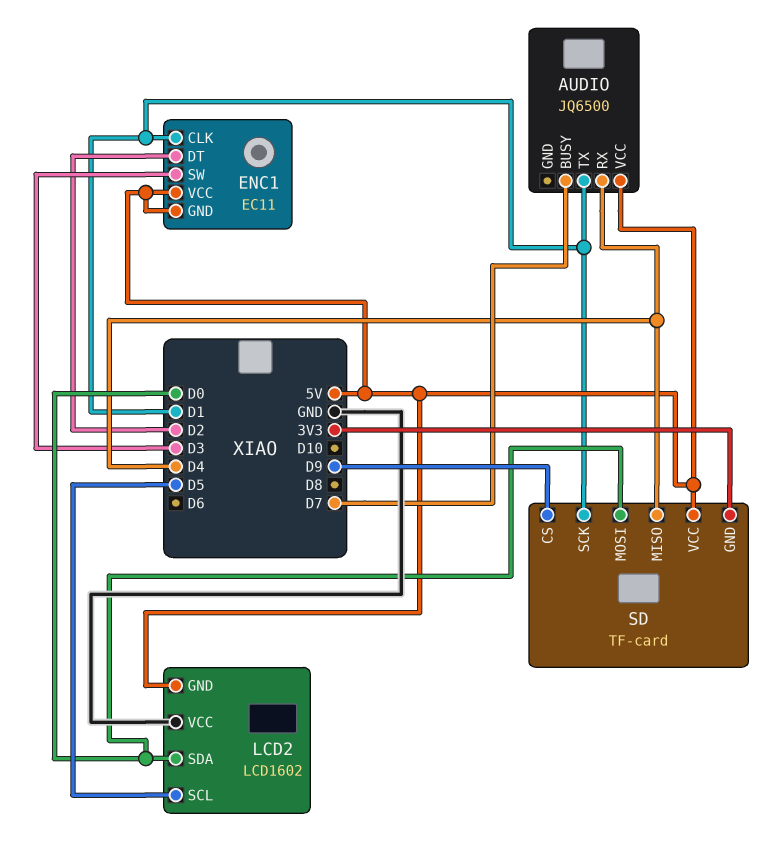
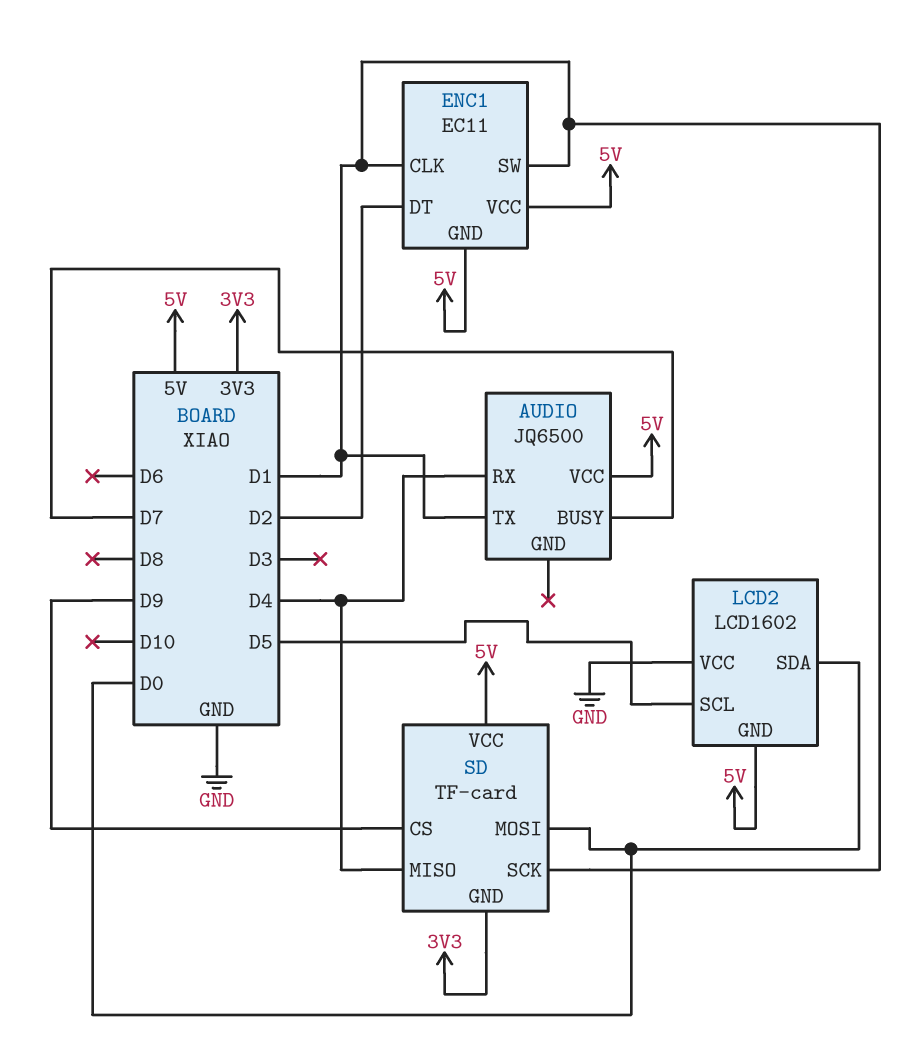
ENC1 pin SW: D3 -> D1

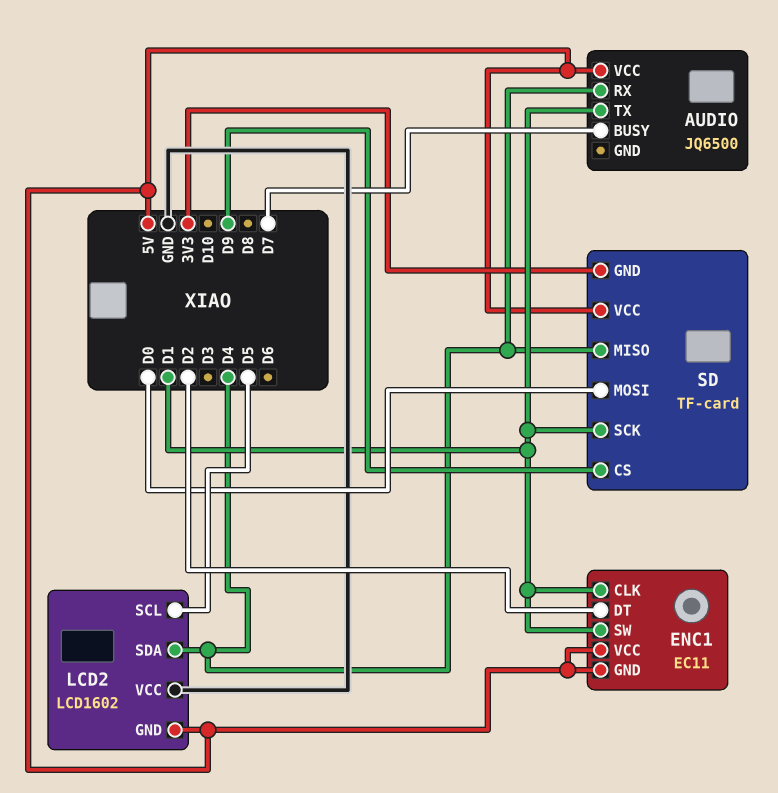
LCD2 pin SDA: D0 -> D4

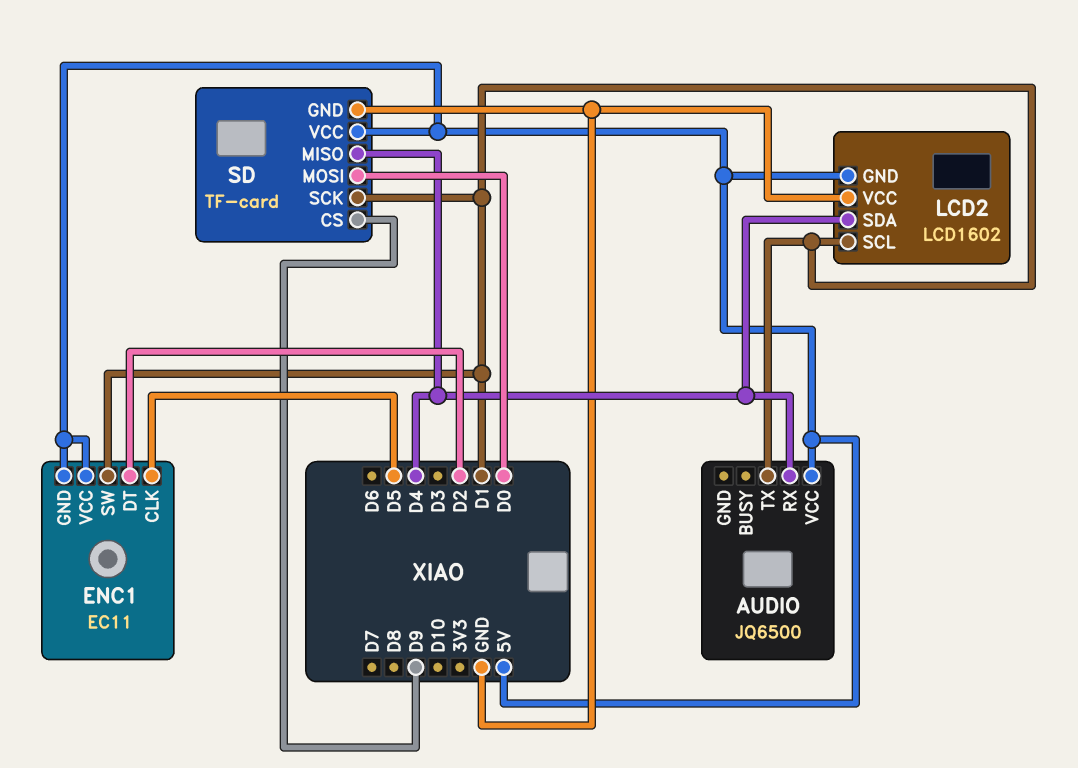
AUDIO pin BUSY: D7 -> none
ENC1 pin CLK: D1 -> D5
LCD2 pin SCL: D5 -> D1
SD pin GND: 3V3 -> GND

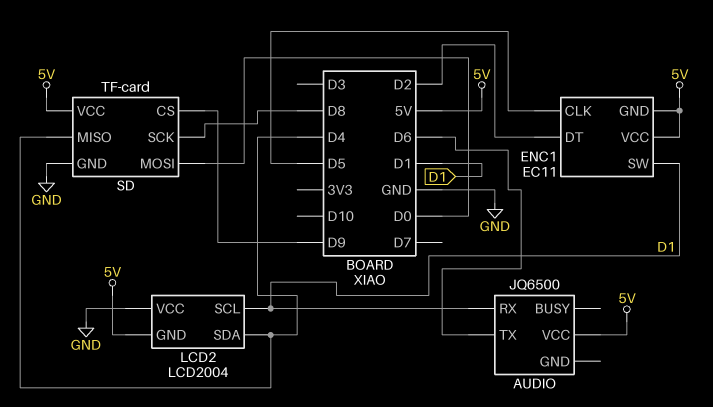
AUDIO pin RX: D4 -> D1
AUDIO pin TX: D1 -> D6
LCD2: LCD1602 -> LCD2004
SD pin SCK: D1 -> D8

